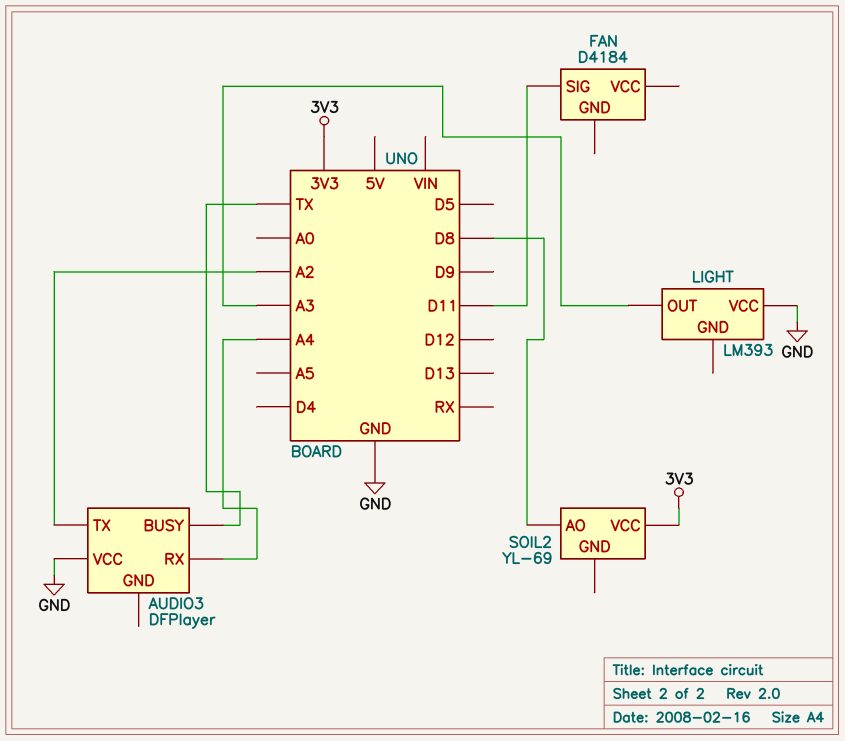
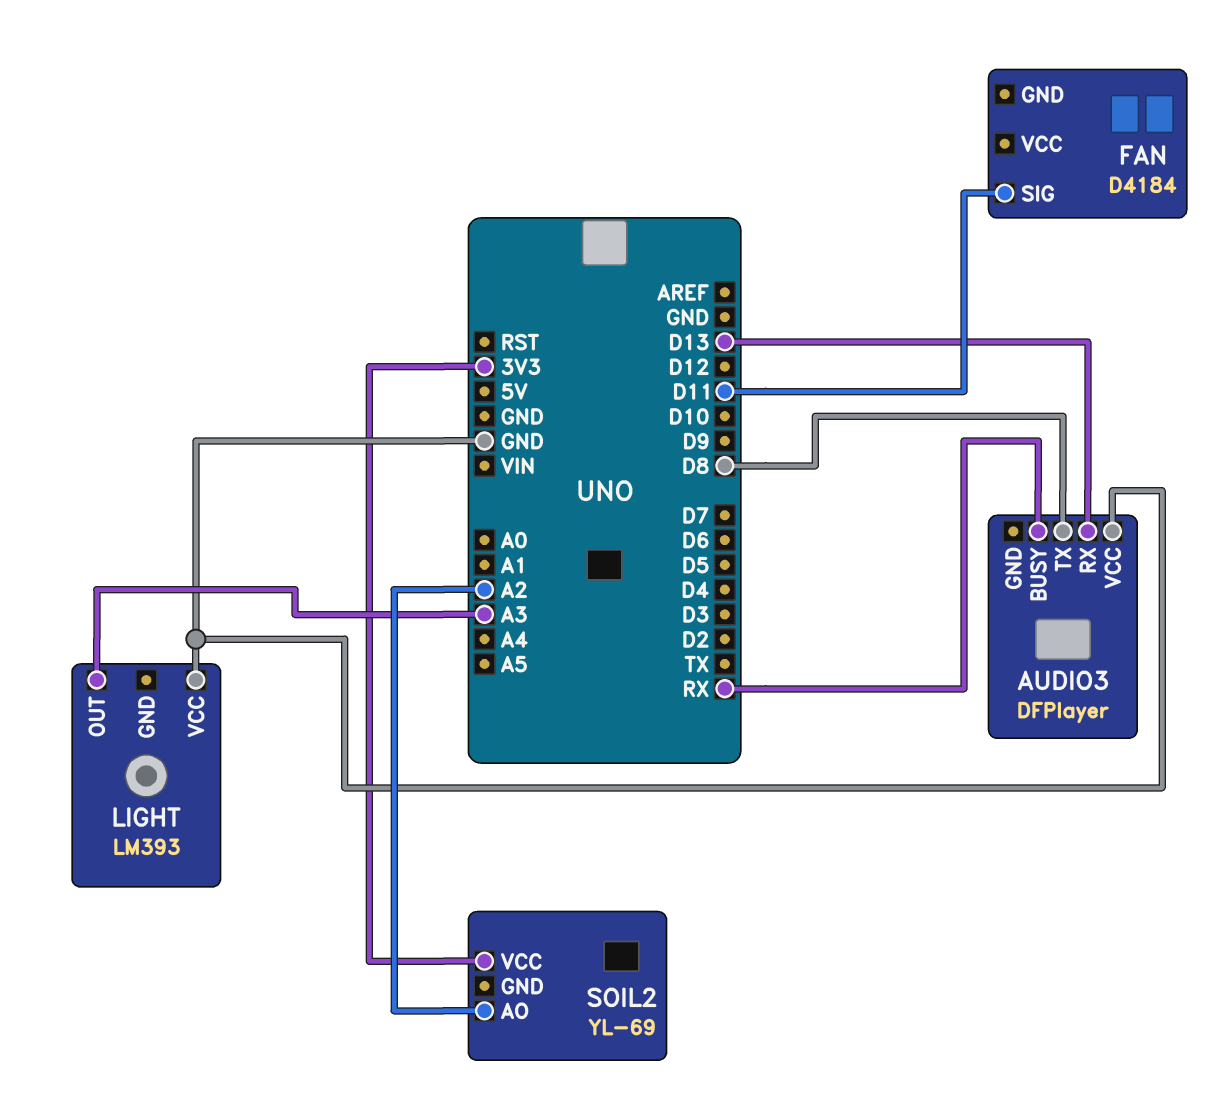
AUDIO3 pin BUSY: TX -> RX
AUDIO3 pin RX: A4 -> D13
AUDIO3 pin TX: A2 -> D8
SOIL2 pin AO: D8 -> A2

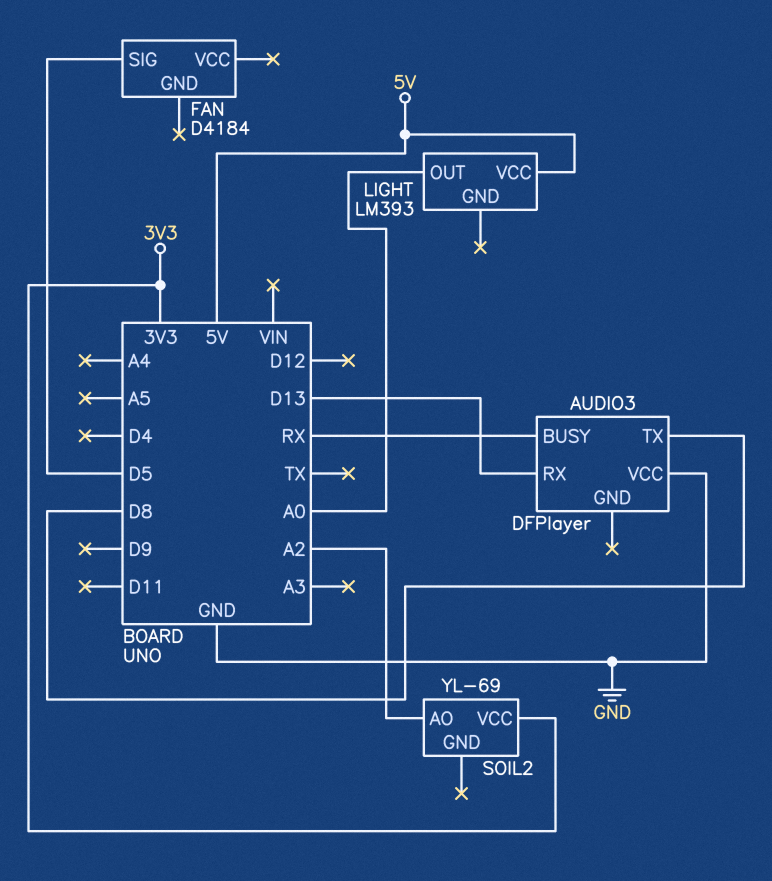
FAN pin SIG: D11 -> D5
LIGHT pin OUT: A3 -> A0
LIGHT pin VCC: GND -> 5V

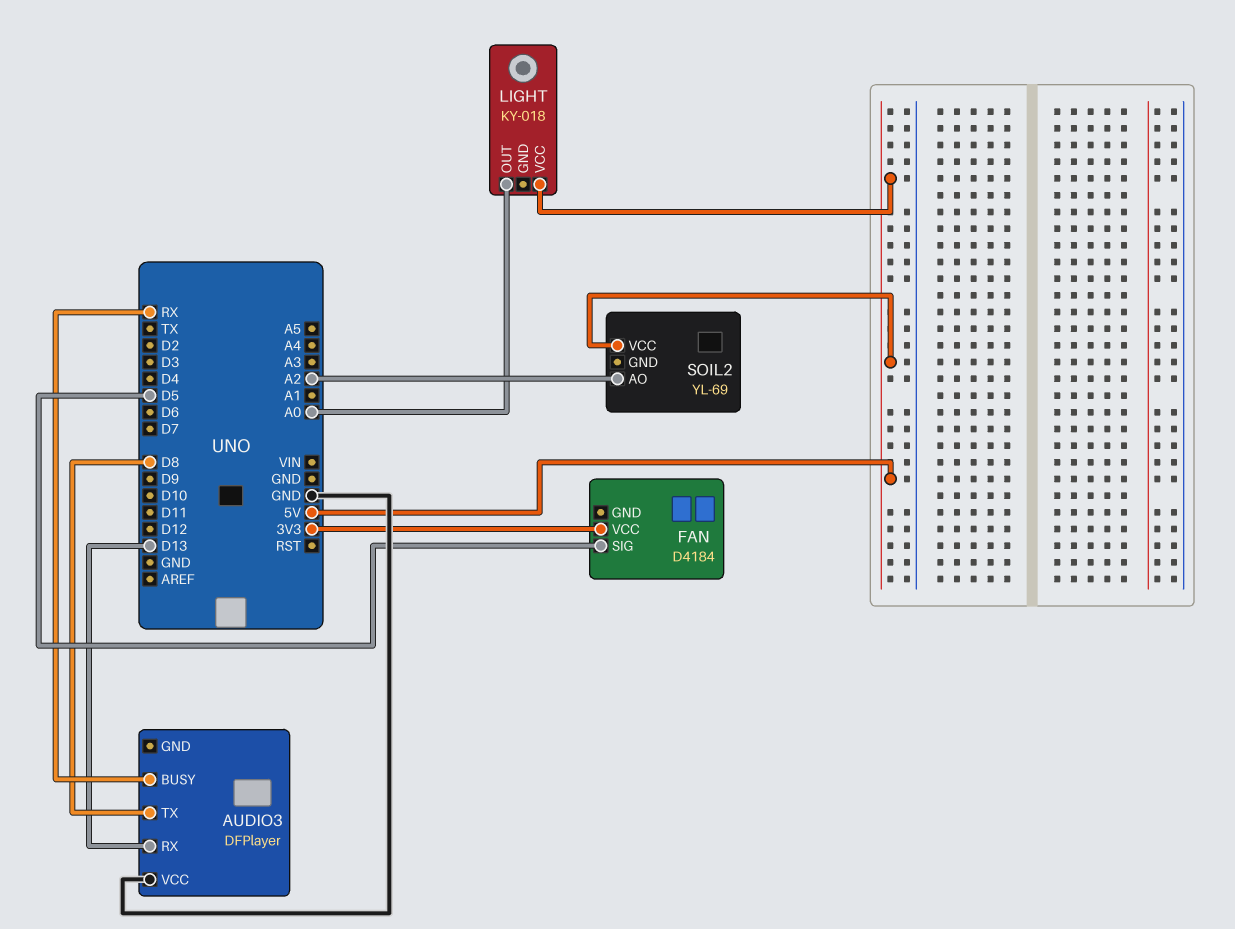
FAN pin VCC: none -> 3V3
LIGHT: LM393 -> KY-018
SOIL2 pin VCC: 3V3 -> 5V

